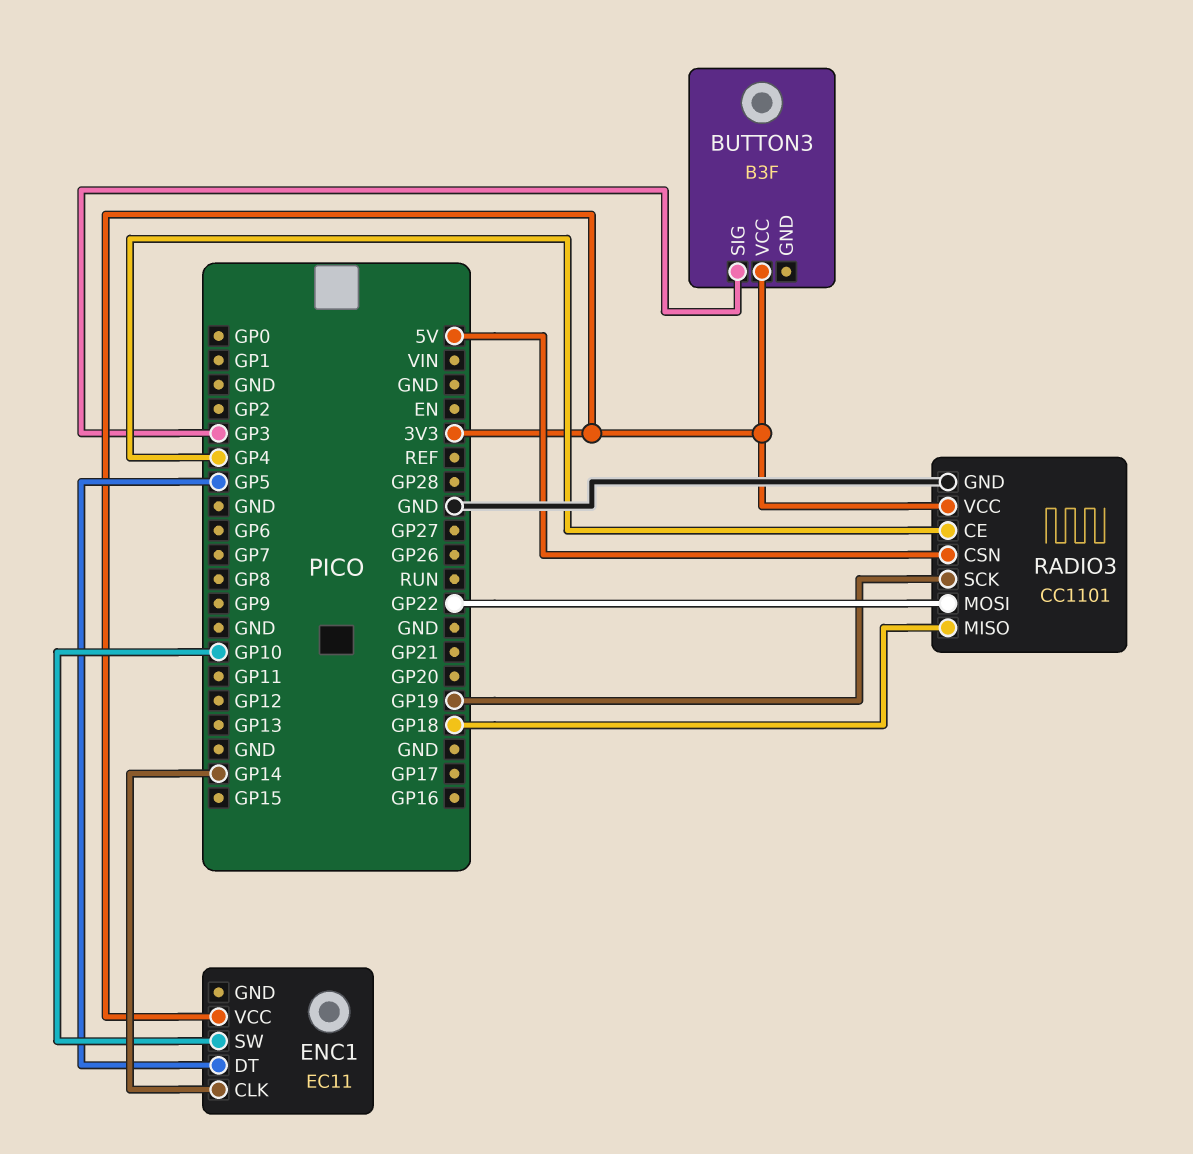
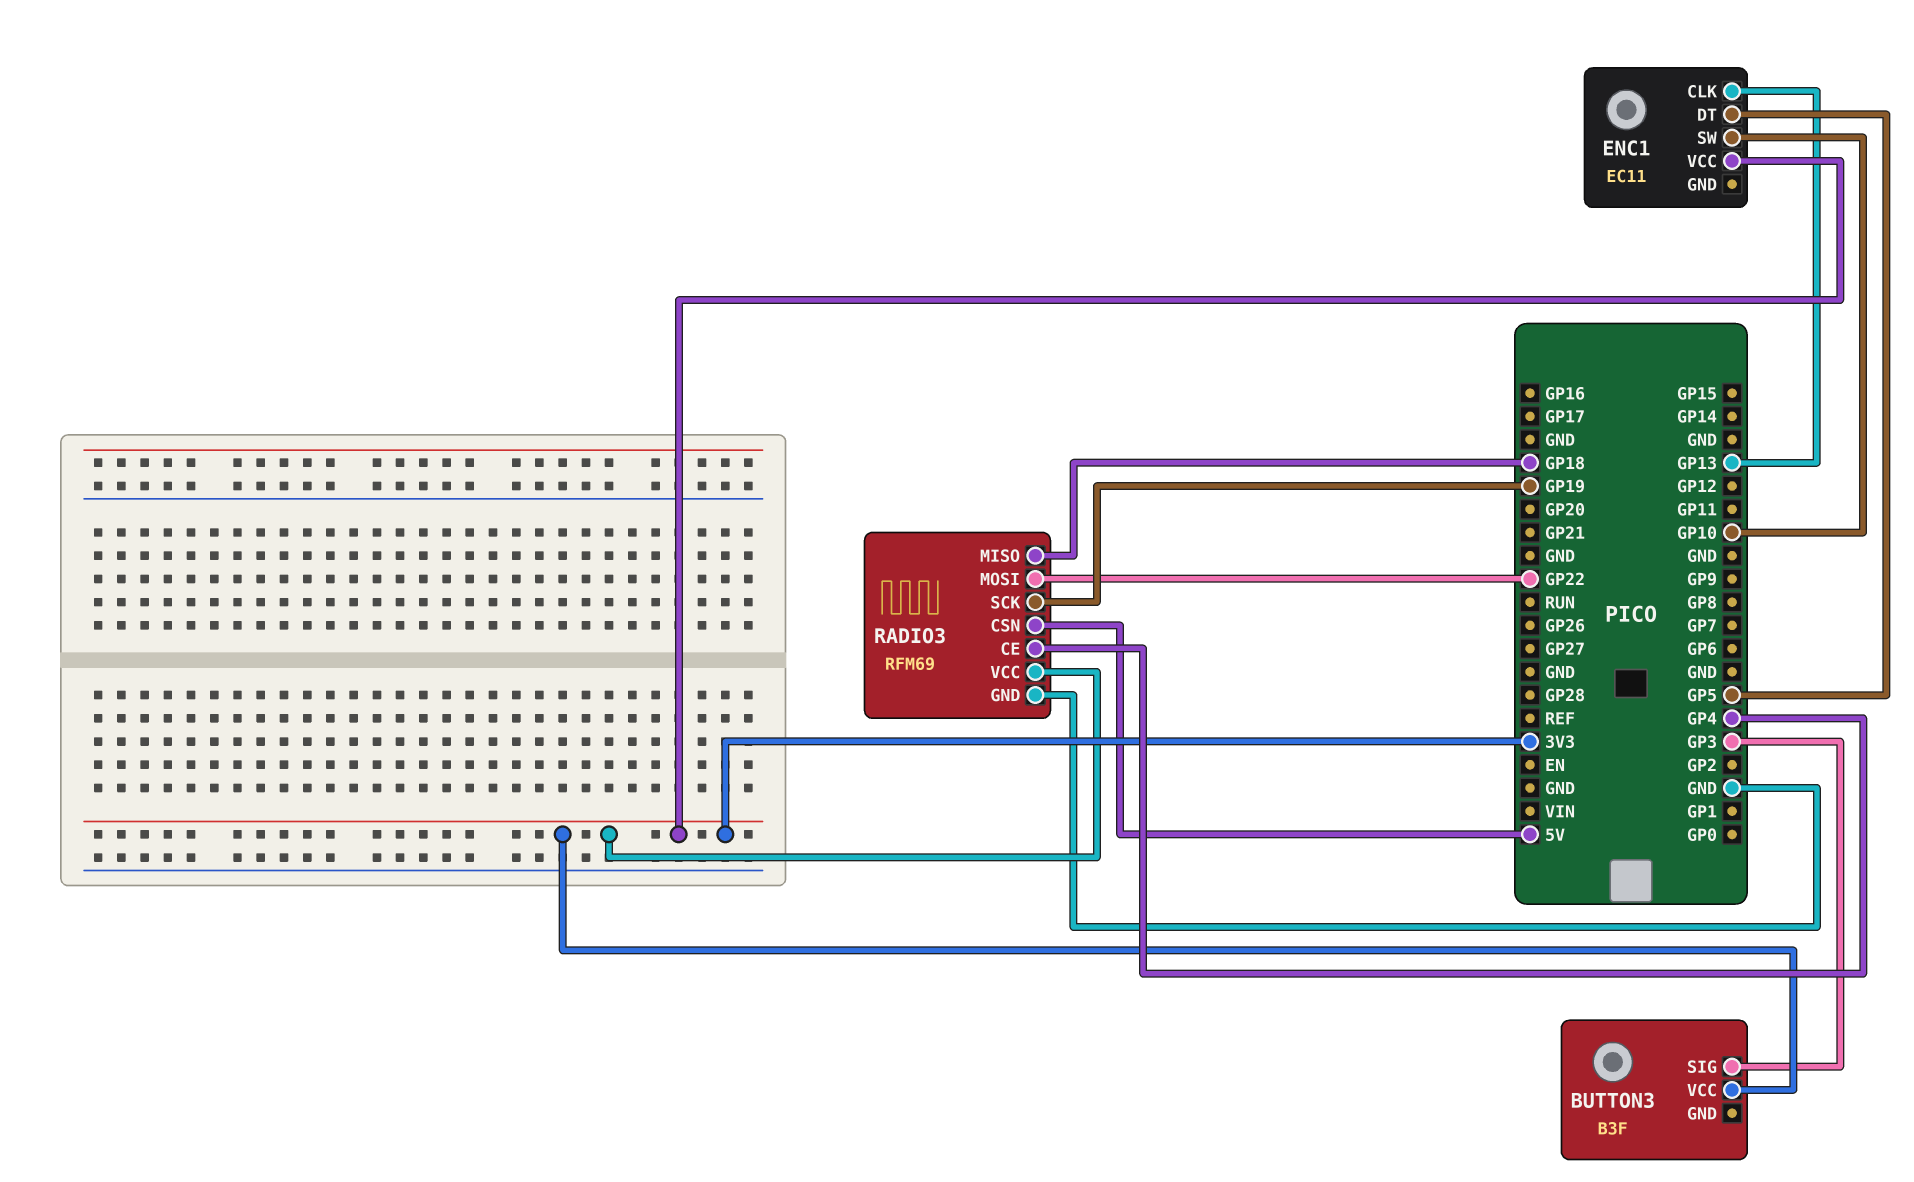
ENC1 pin CLK: GP14 -> GP13
RADIO3: CC1101 -> RFM69

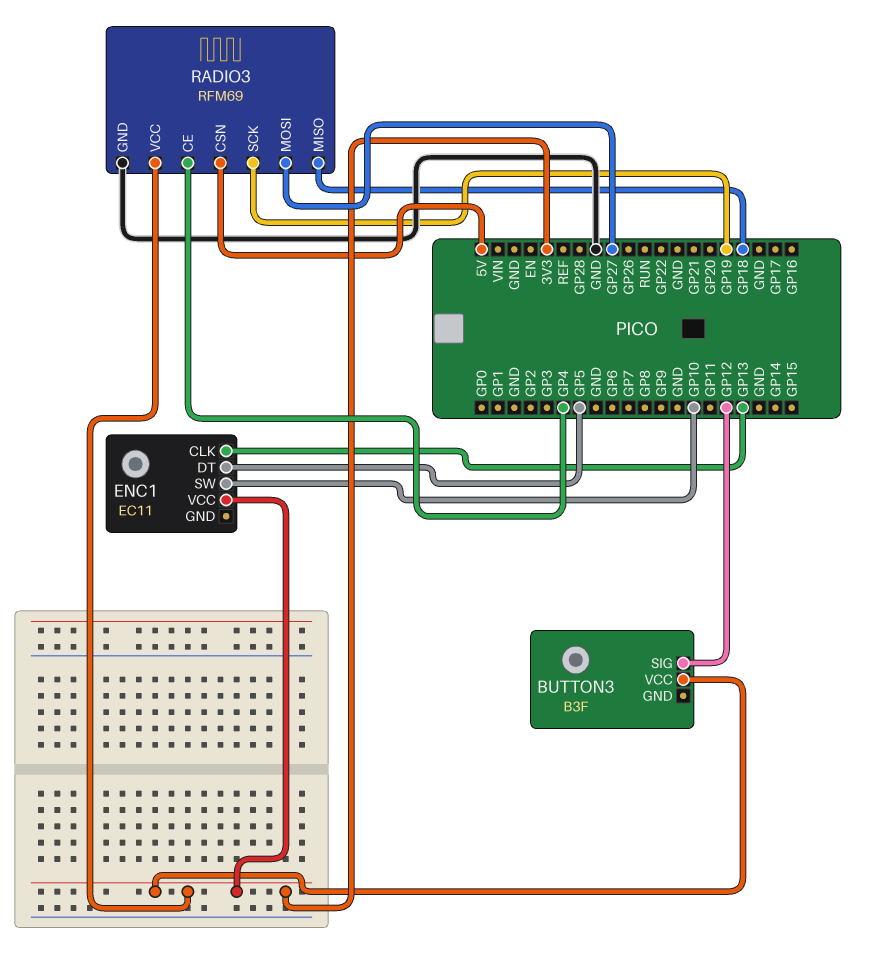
BUTTON3 pin SIG: GP3 -> GP12
RADIO3 pin MOSI: GP22 -> GP27

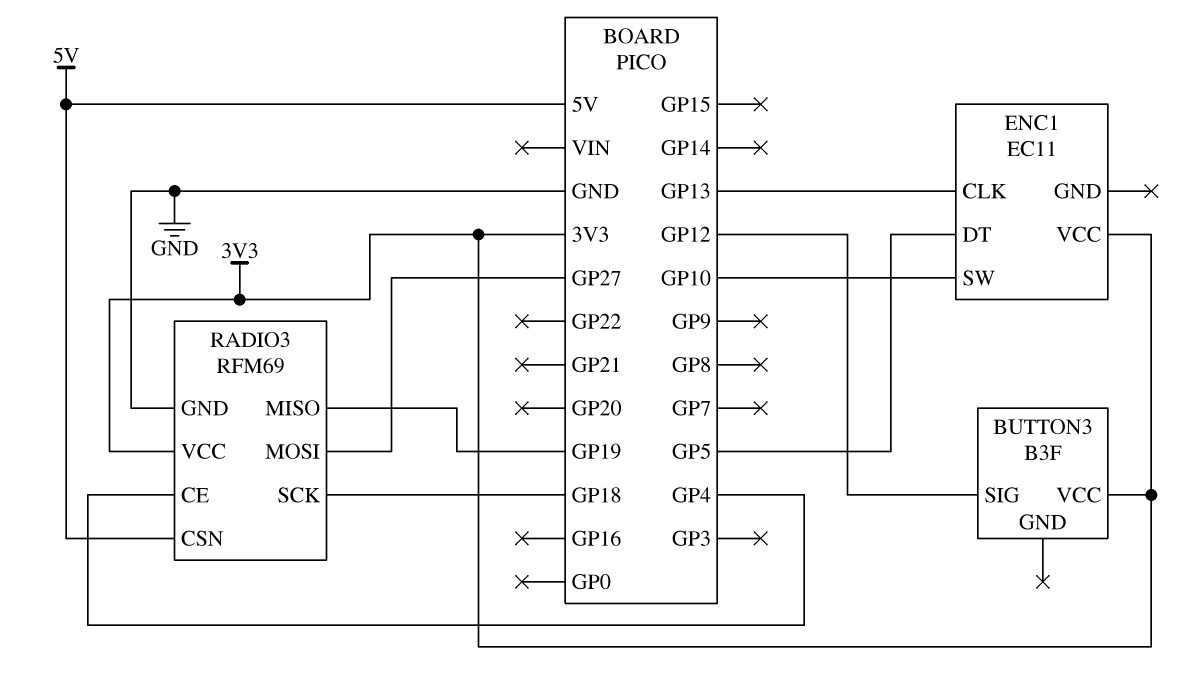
RADIO3 pin MISO: GP18 -> GP19
RADIO3 pin SCK: GP19 -> GP18

